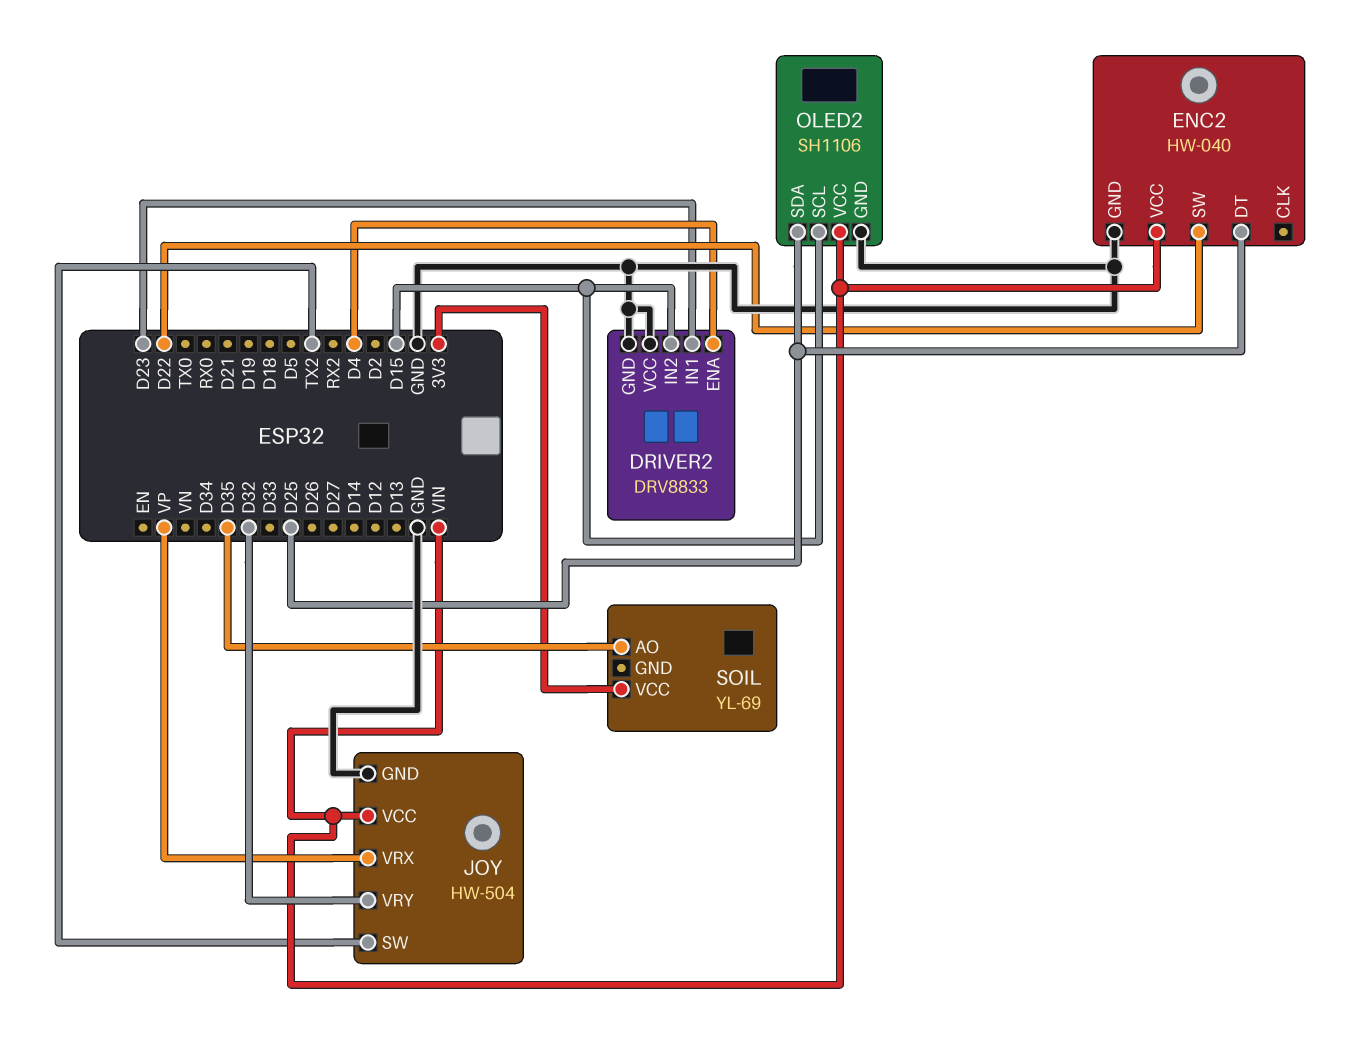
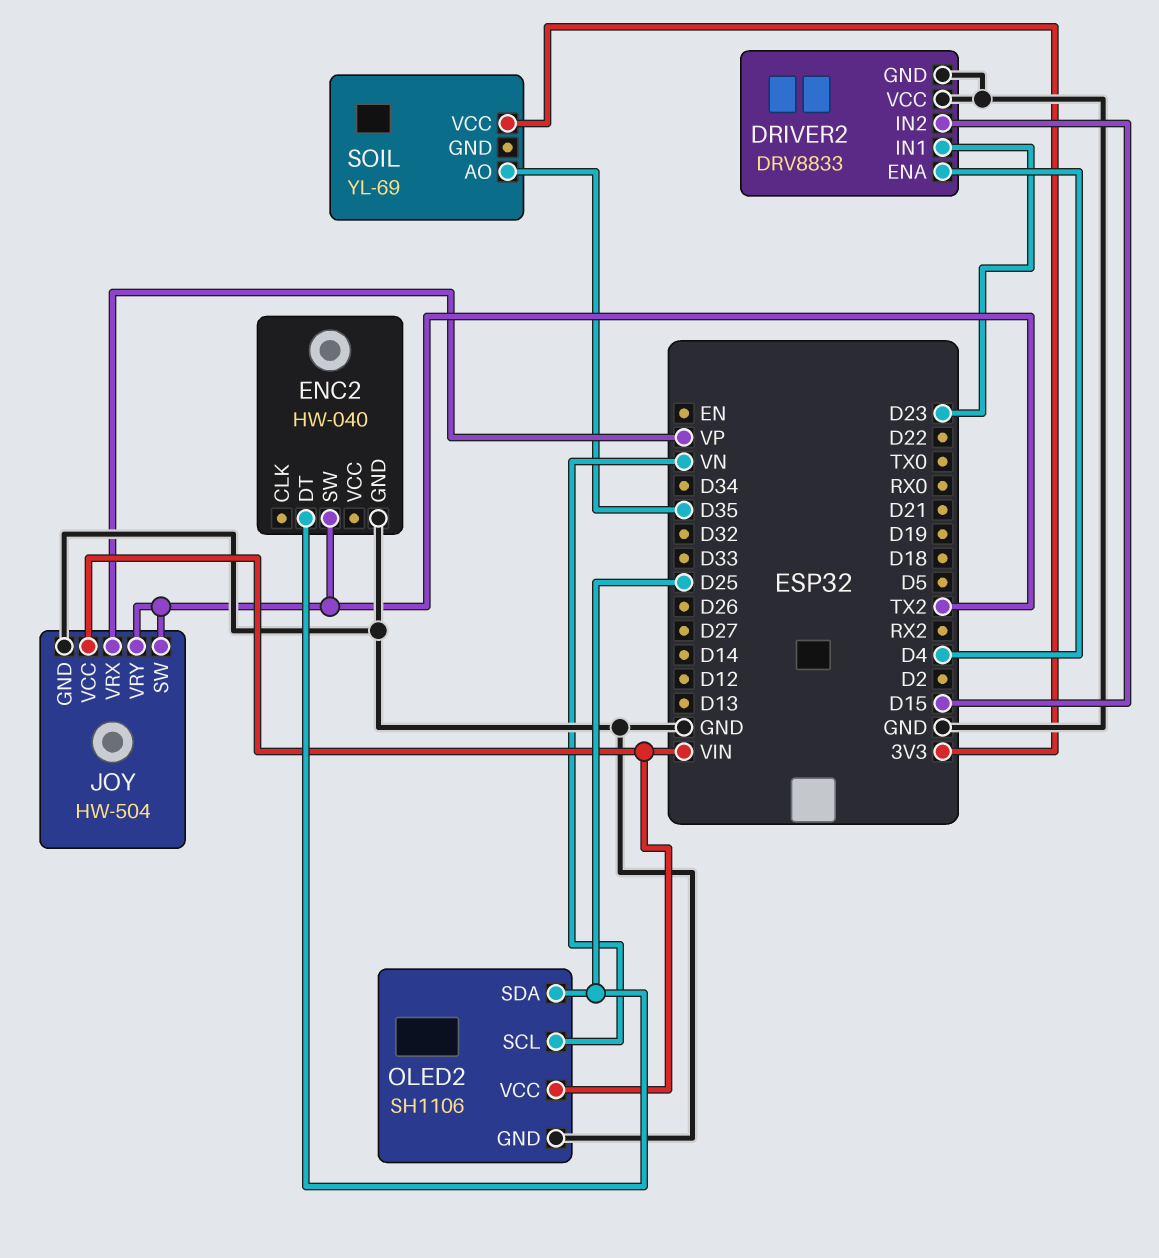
ENC2 pin SW: D22 -> TX2
ENC2 pin VCC: VIN -> none
JOY pin VRY: D32 -> TX2
OLED2 pin SCL: D15 -> VN

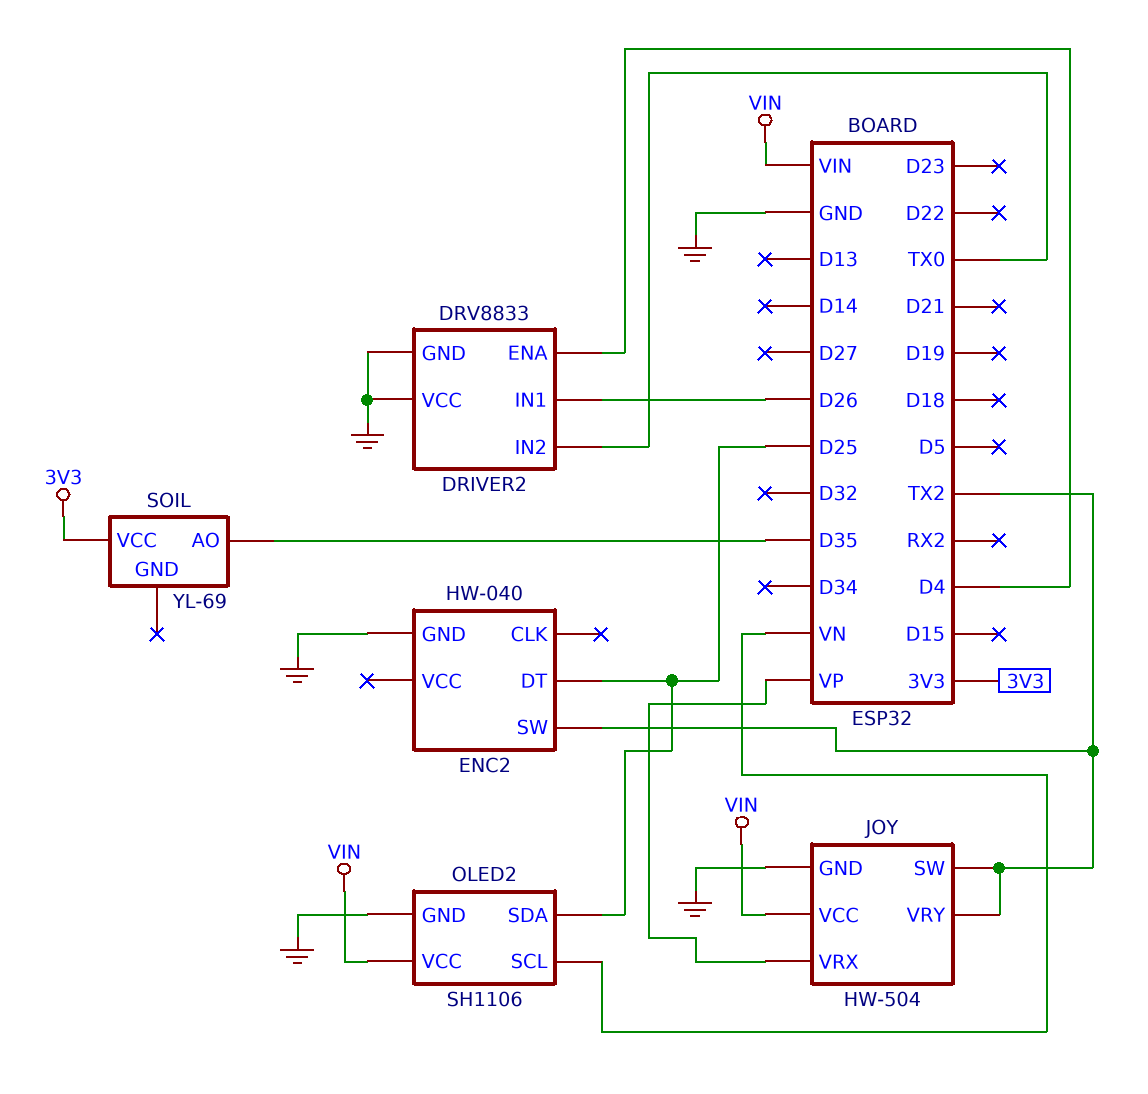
DRIVER2 pin IN1: D23 -> D26
DRIVER2 pin IN2: D15 -> TX0

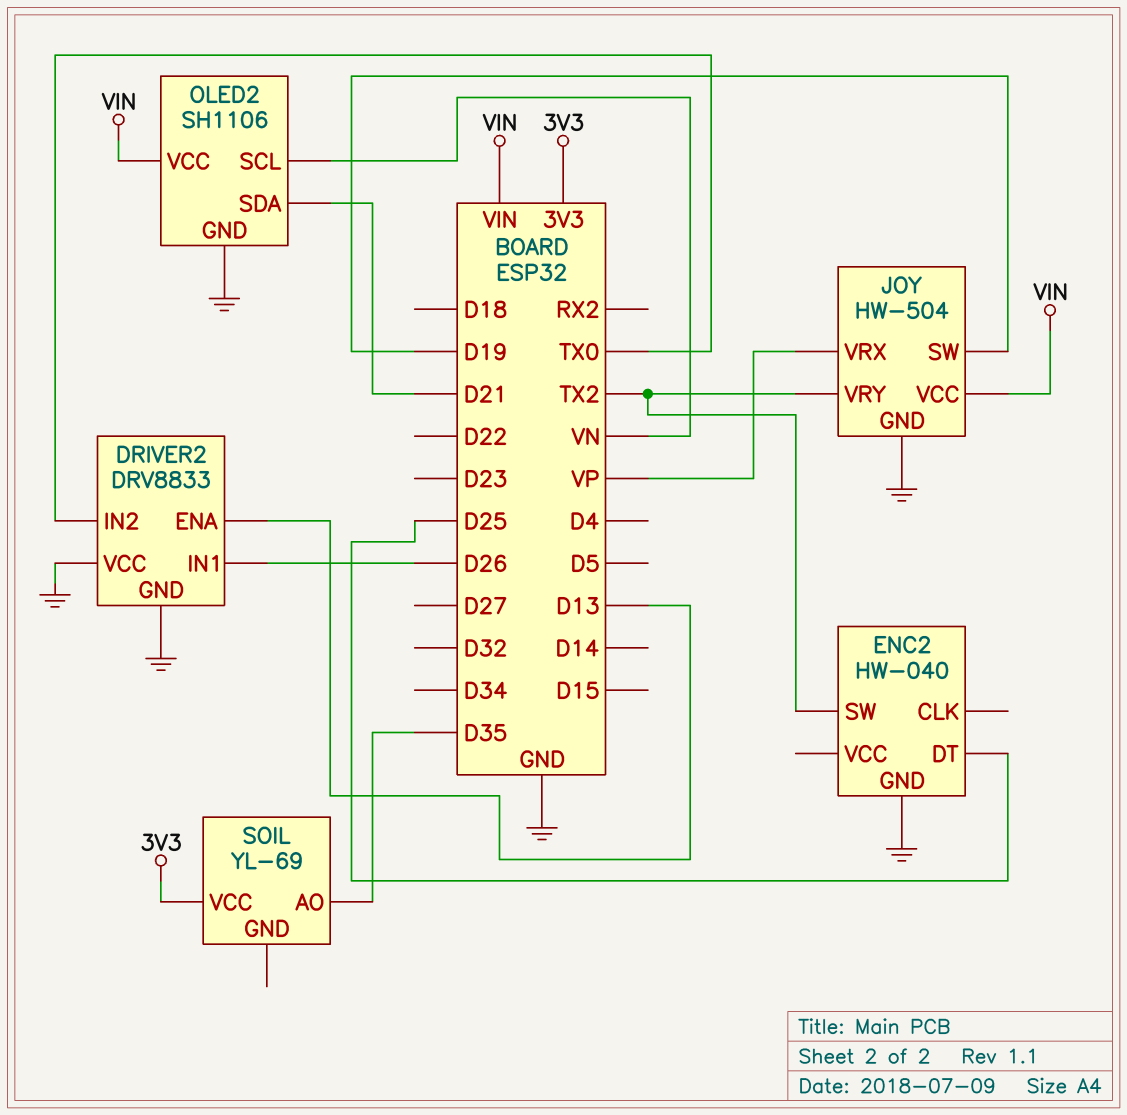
DRIVER2 pin ENA: D4 -> D13
JOY pin SW: TX2 -> D19
OLED2 pin SDA: D25 -> D21

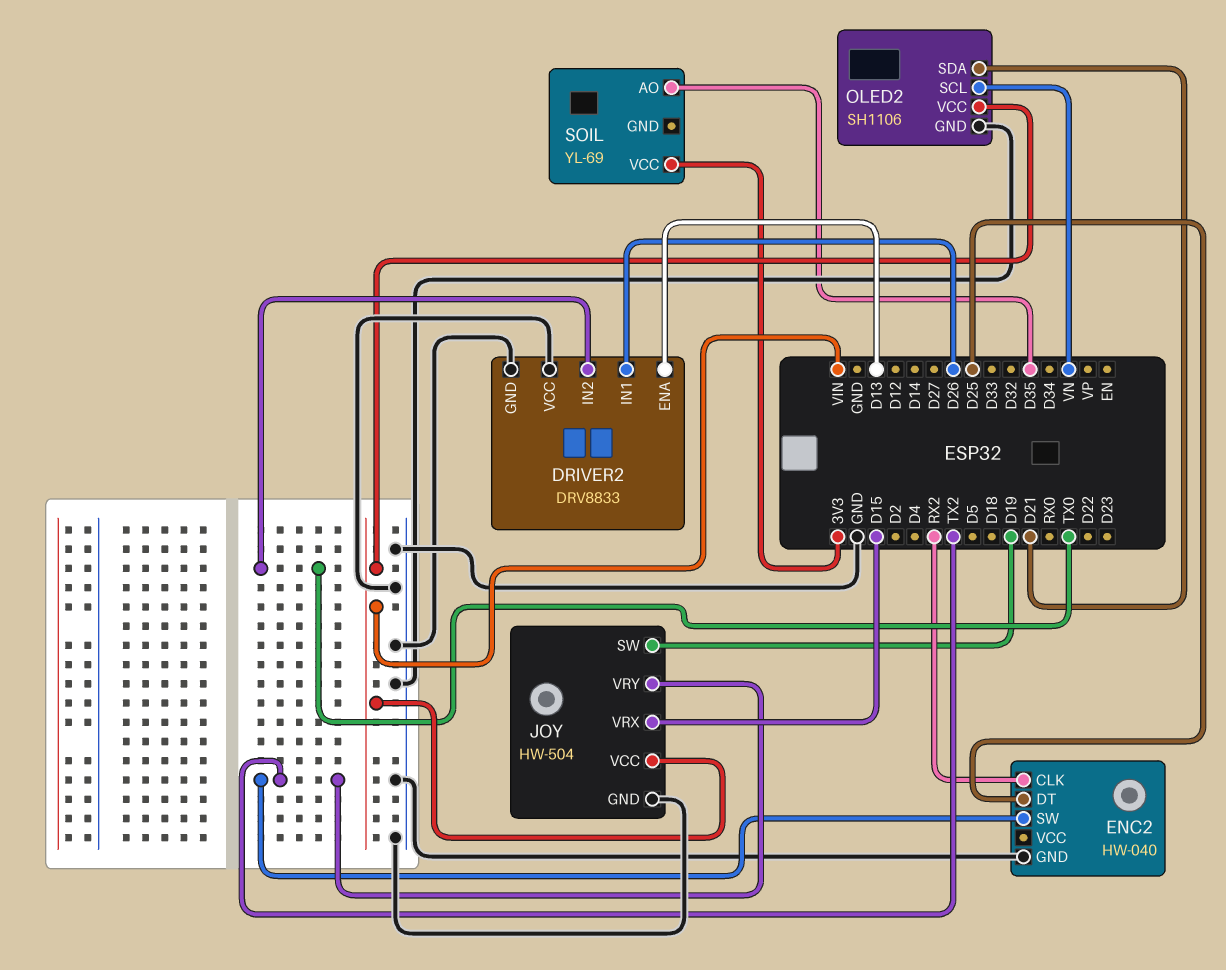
ENC2 pin CLK: none -> RX2
JOY pin VRX: VP -> D15

